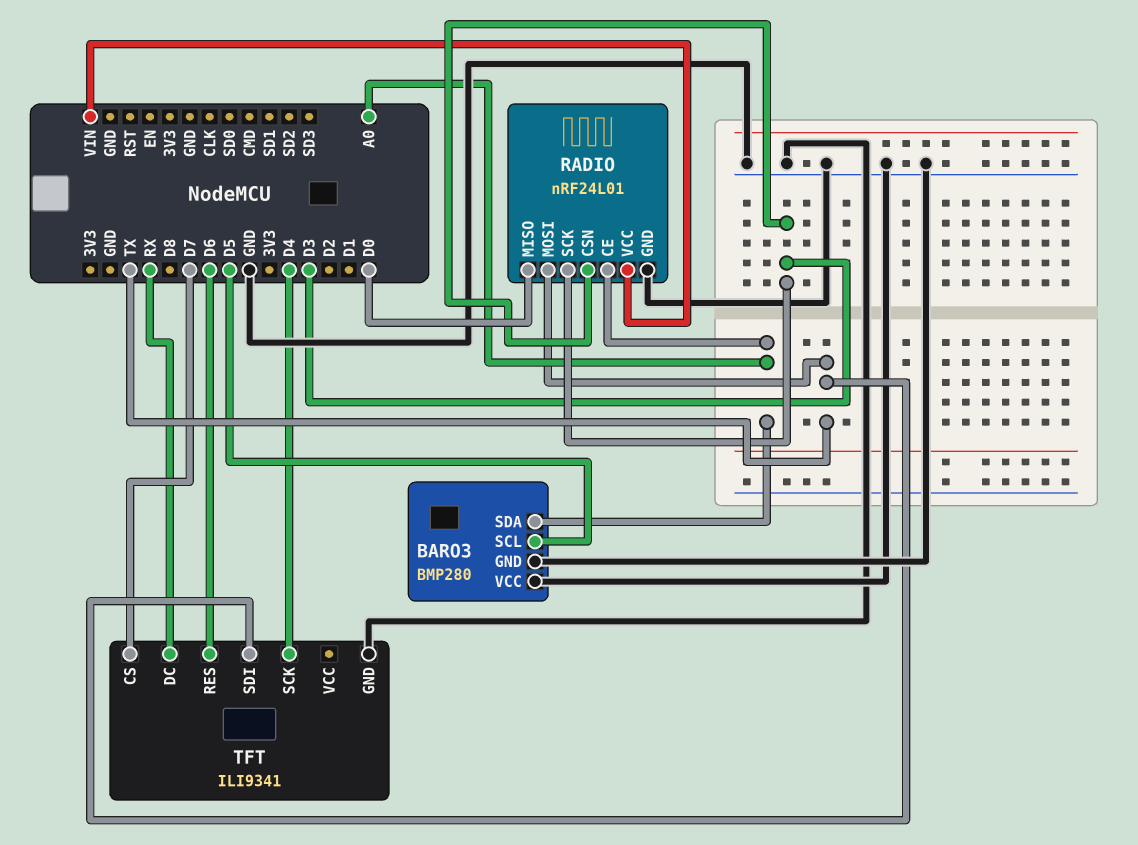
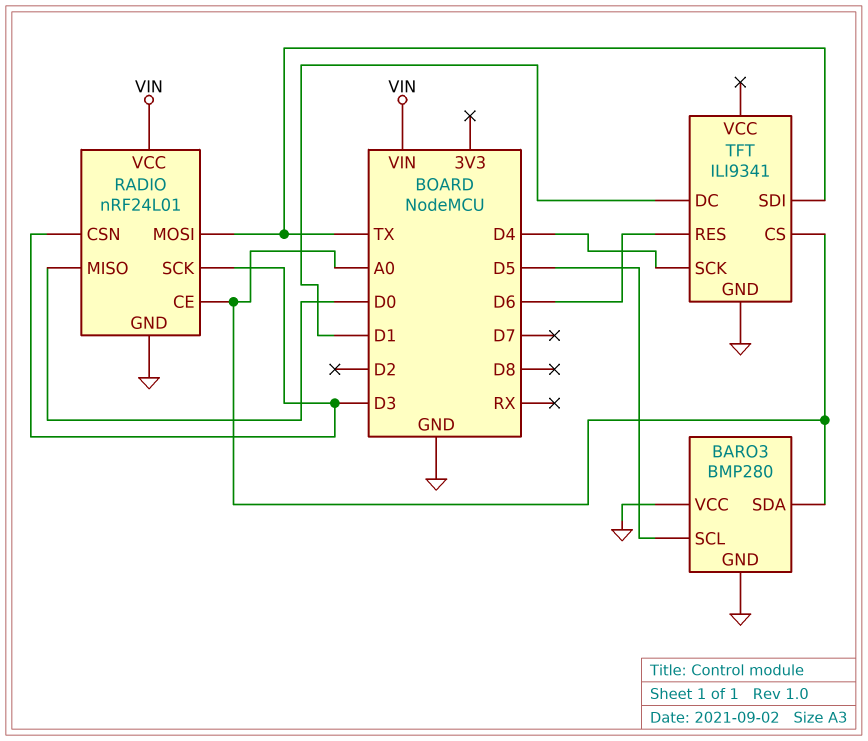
TFT pin CS: D7 -> A0
TFT pin DC: RX -> D1

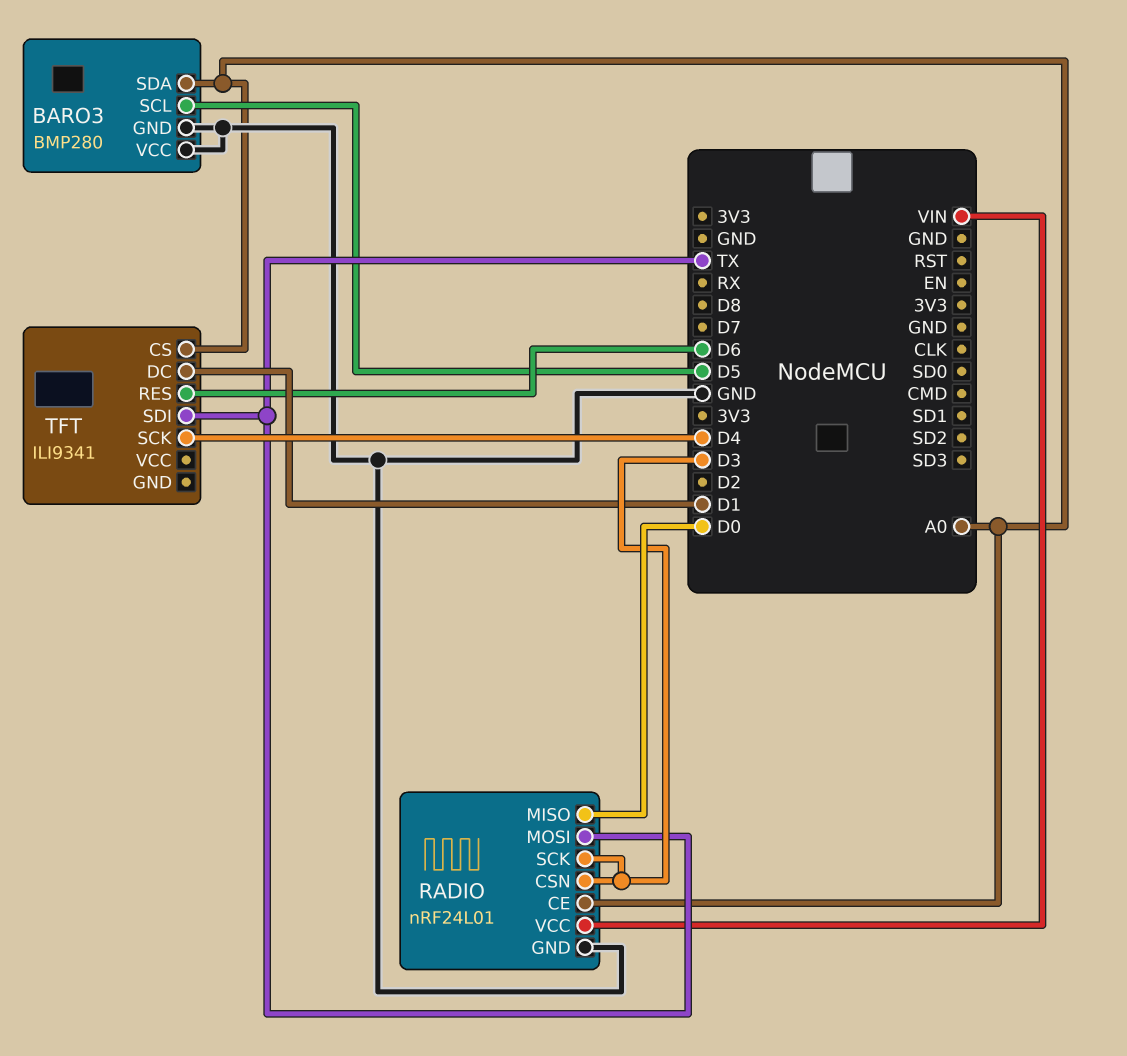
TFT pin GND: GND -> none

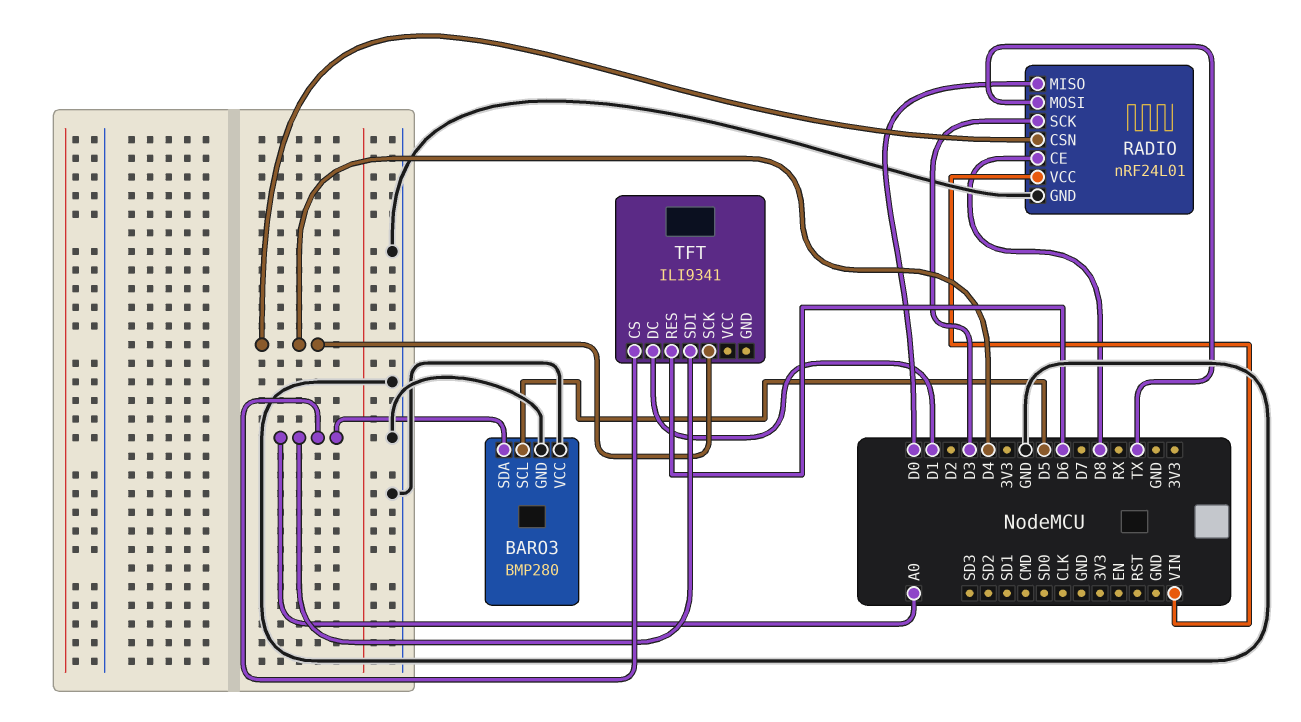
RADIO pin CE: A0 -> D8
RADIO pin CSN: D3 -> D4
TFT pin SDI: TX -> A0

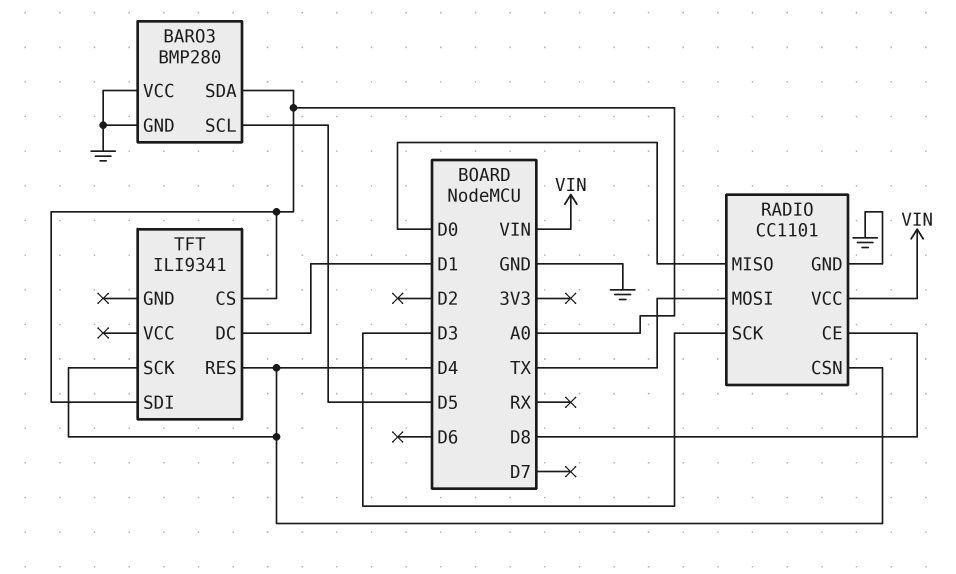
RADIO: nRF24L01 -> CC1101
TFT pin RES: D6 -> D4

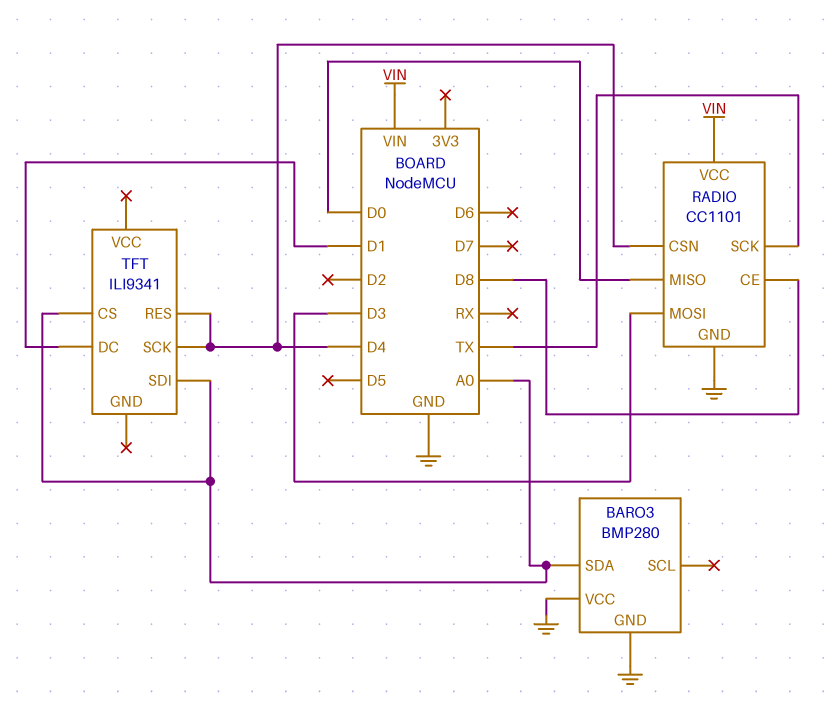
BARO3 pin SCL: D5 -> none
RADIO pin MOSI: TX -> D3
RADIO pin SCK: D3 -> TX

